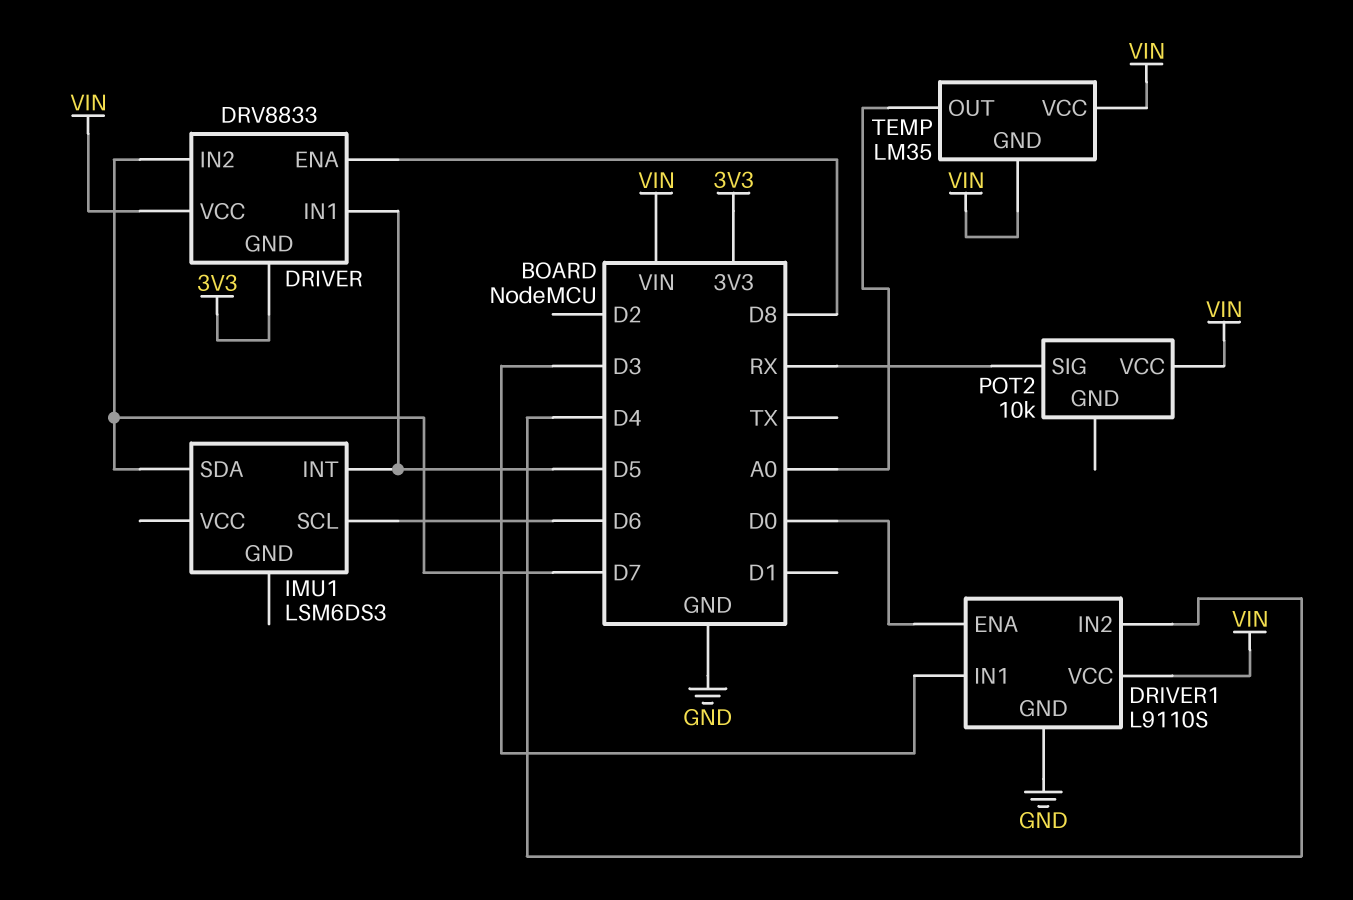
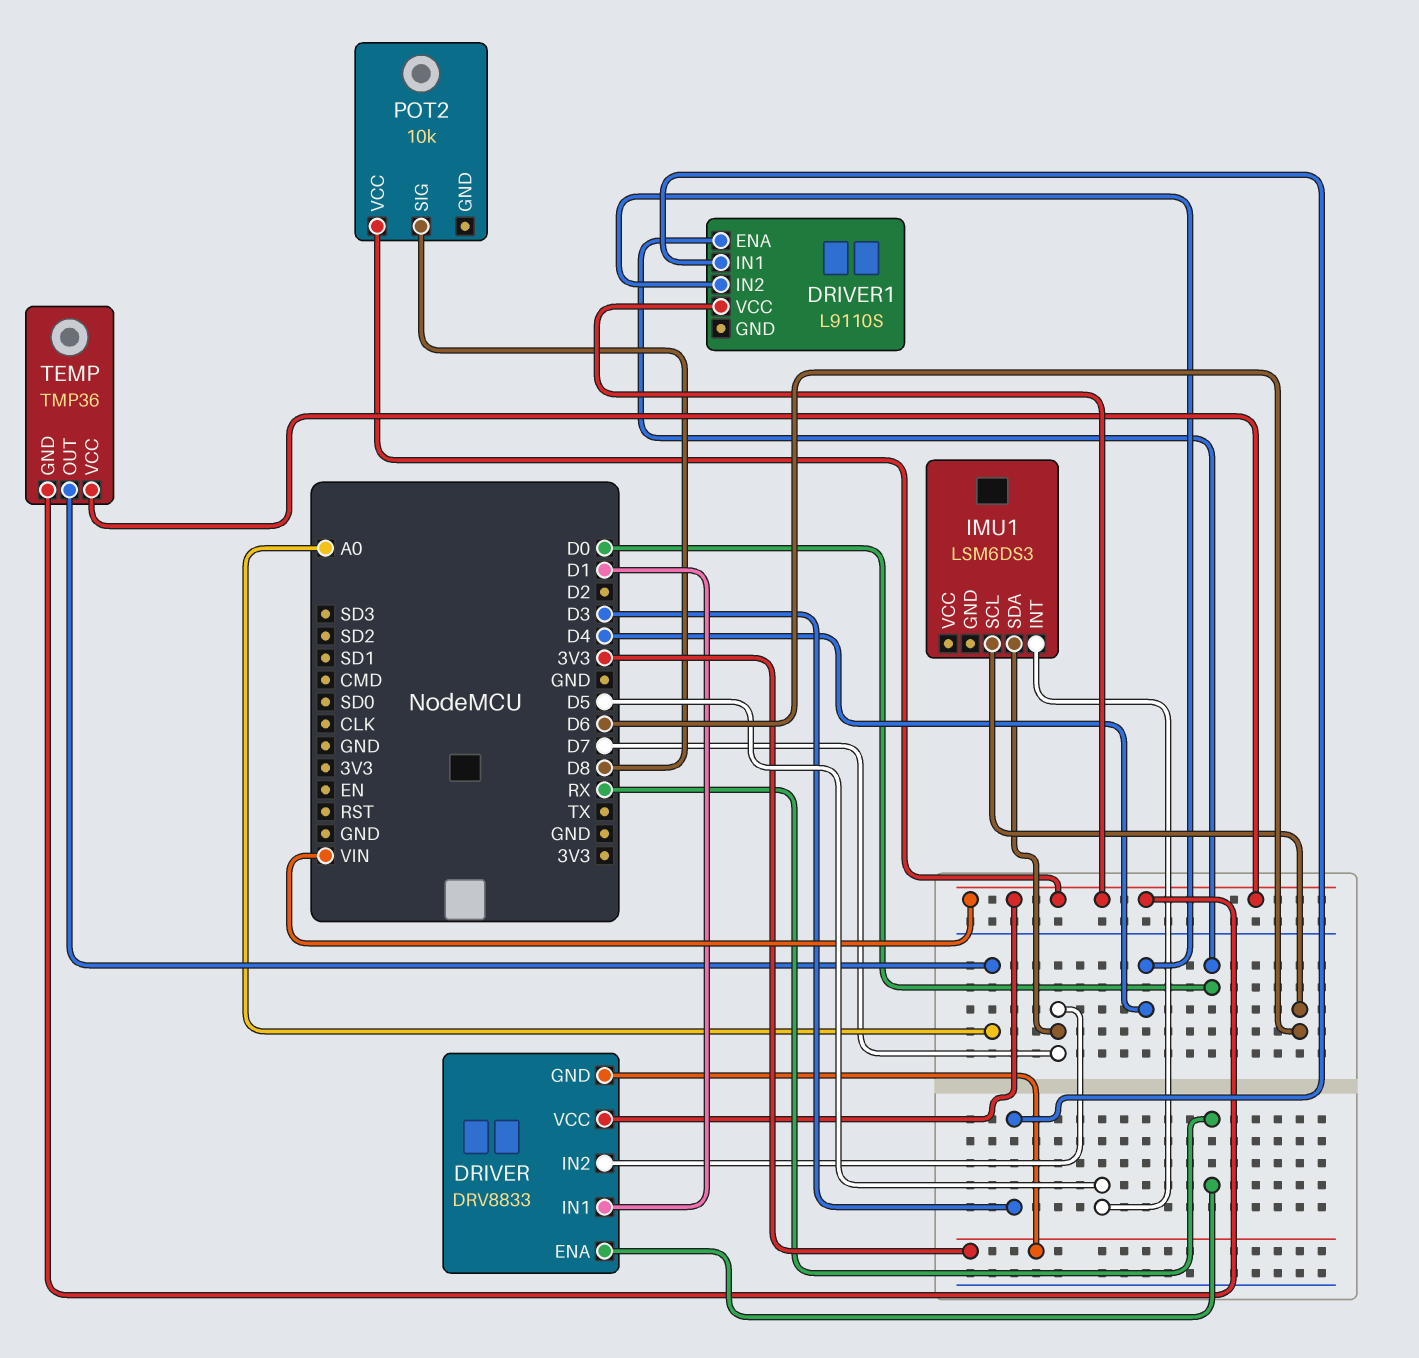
DRIVER pin ENA: D8 -> RX
DRIVER pin IN1: D5 -> D1
DRIVER1 pin GND: GND -> none
POT2 pin SIG: RX -> D8
TEMP: LM35 -> TMP36

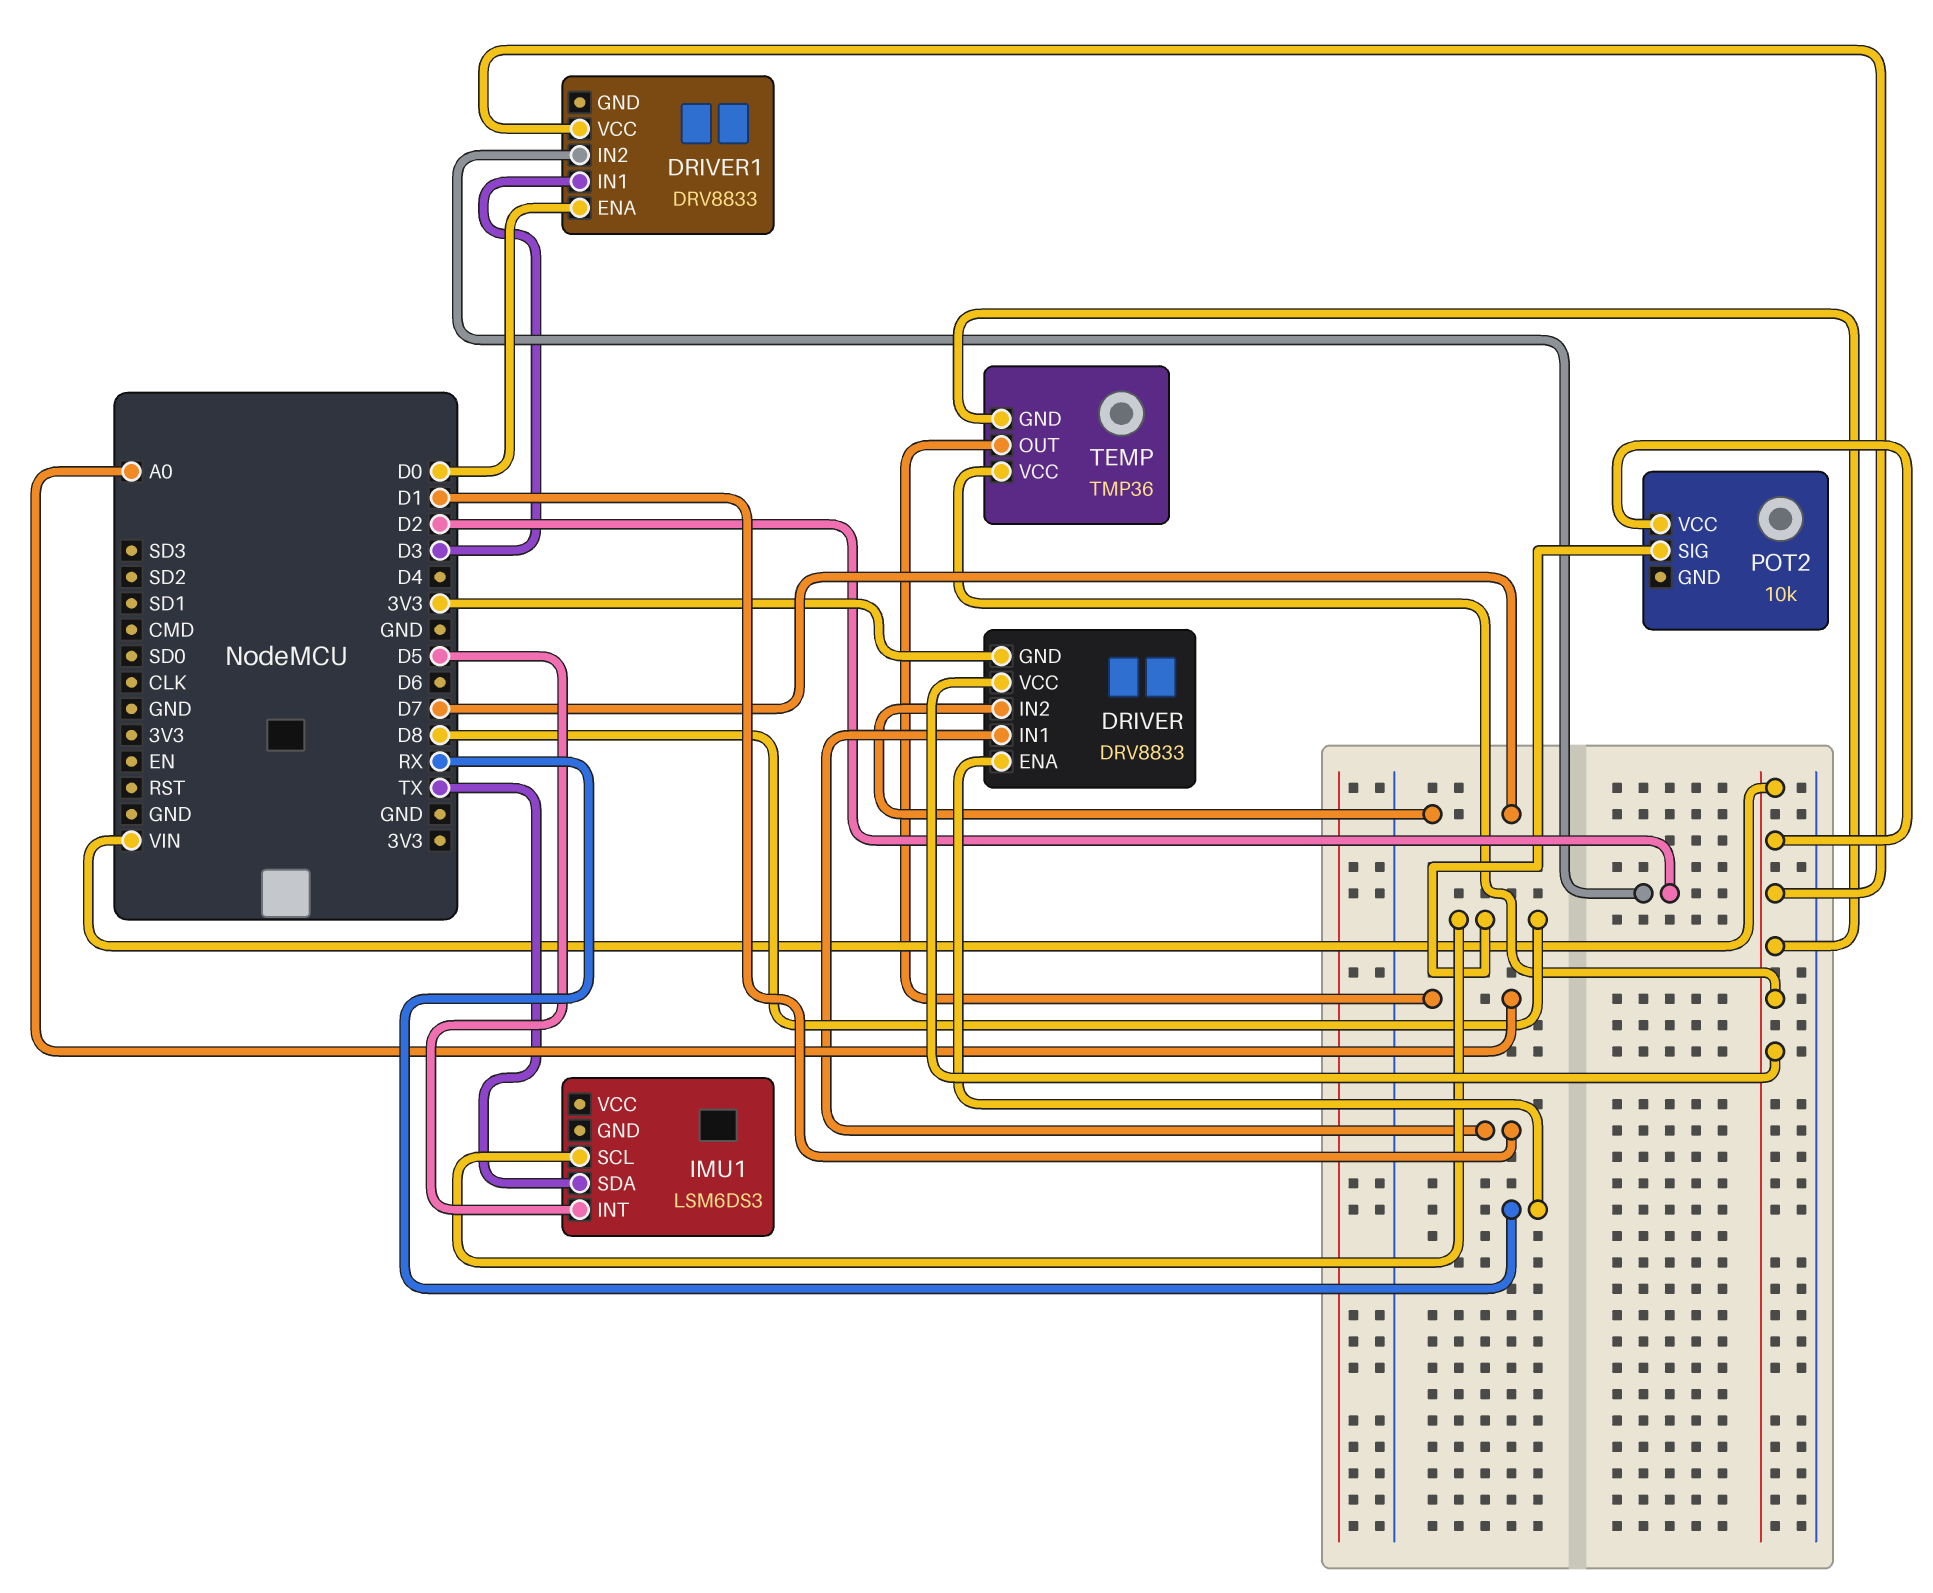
DRIVER1: L9110S -> DRV8833
DRIVER1 pin IN2: D4 -> D2
IMU1 pin SCL: D6 -> D8
IMU1 pin SDA: D7 -> TX

